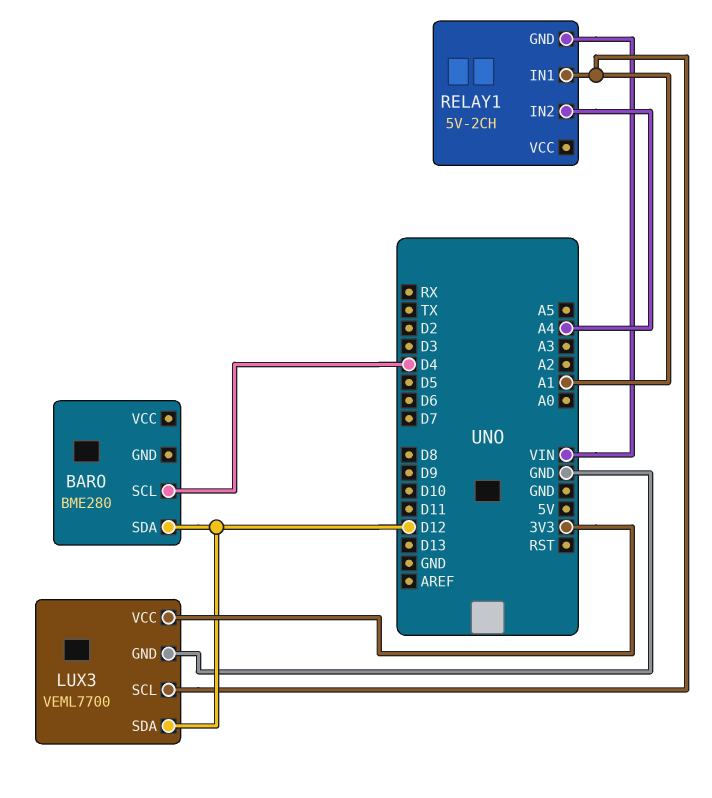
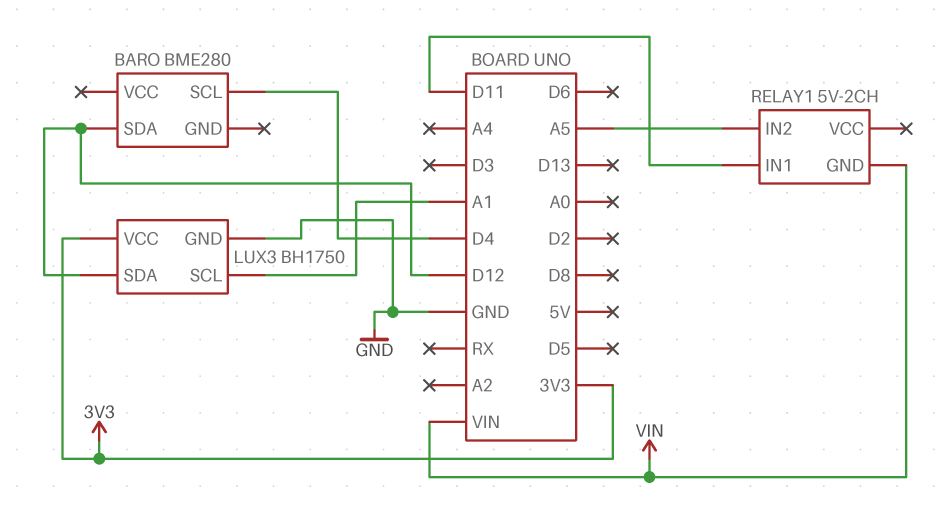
LUX3: VEML7700 -> BH1750
RELAY1 pin IN1: A1 -> D11
RELAY1 pin IN2: A4 -> A5

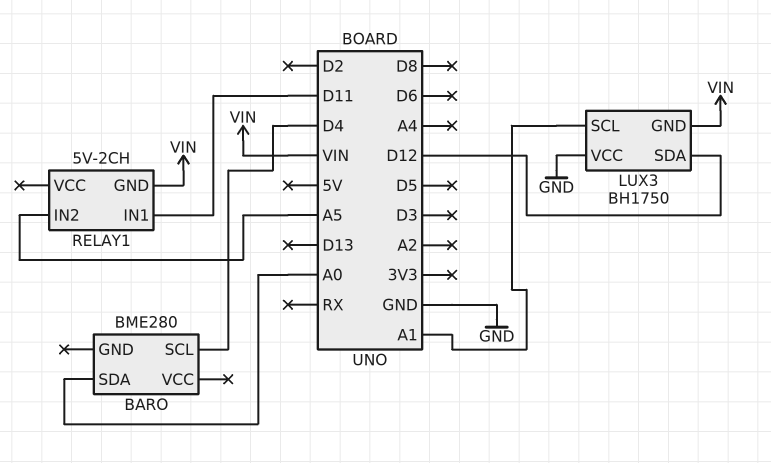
BARO pin SDA: D12 -> A0
LUX3 pin GND: GND -> VIN
LUX3 pin VCC: 3V3 -> GND

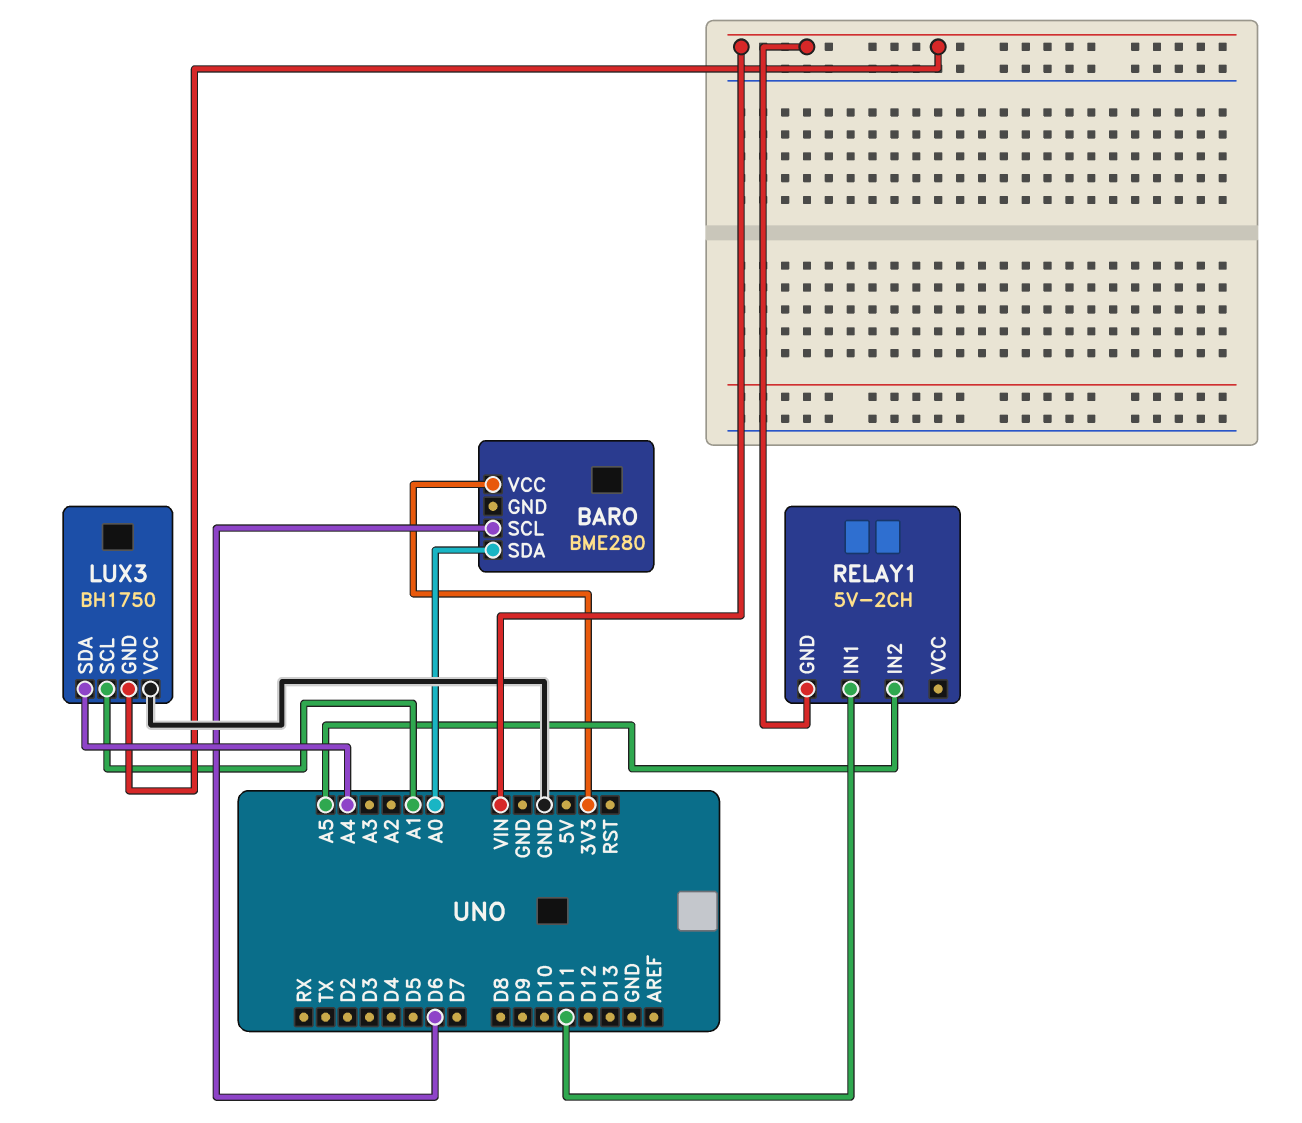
BARO pin SCL: D4 -> D6
BARO pin VCC: none -> 3V3
LUX3 pin SDA: D12 -> A4

